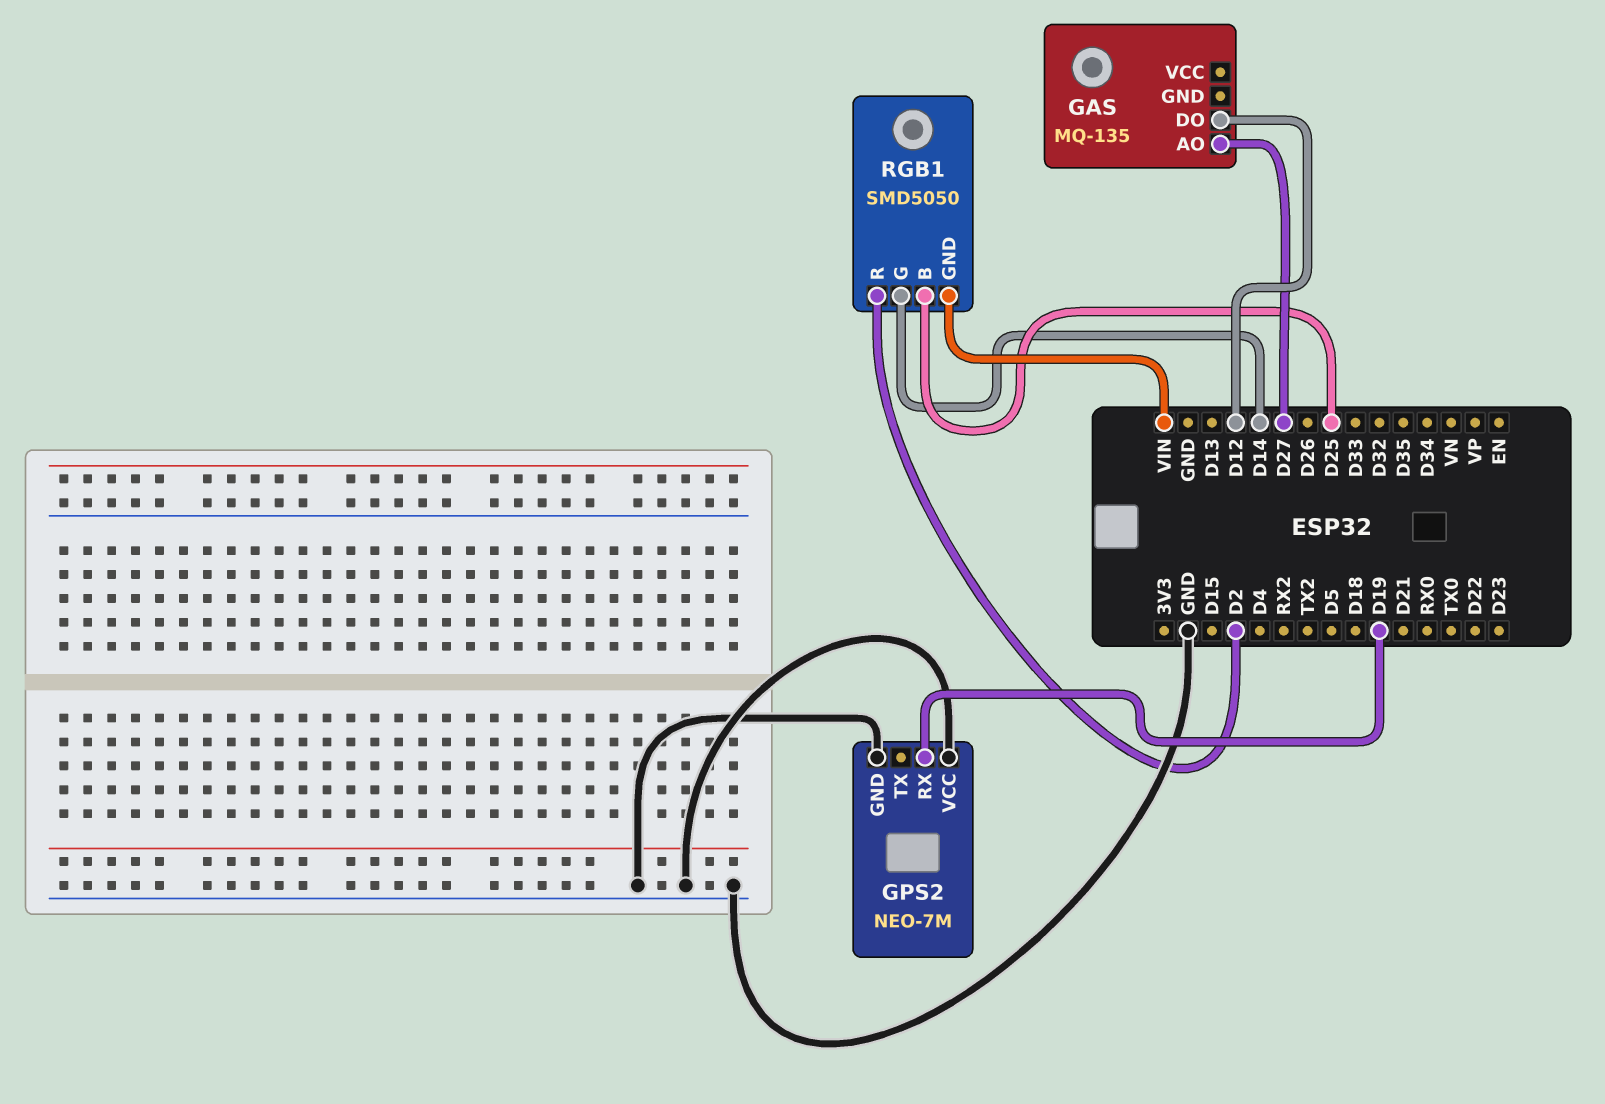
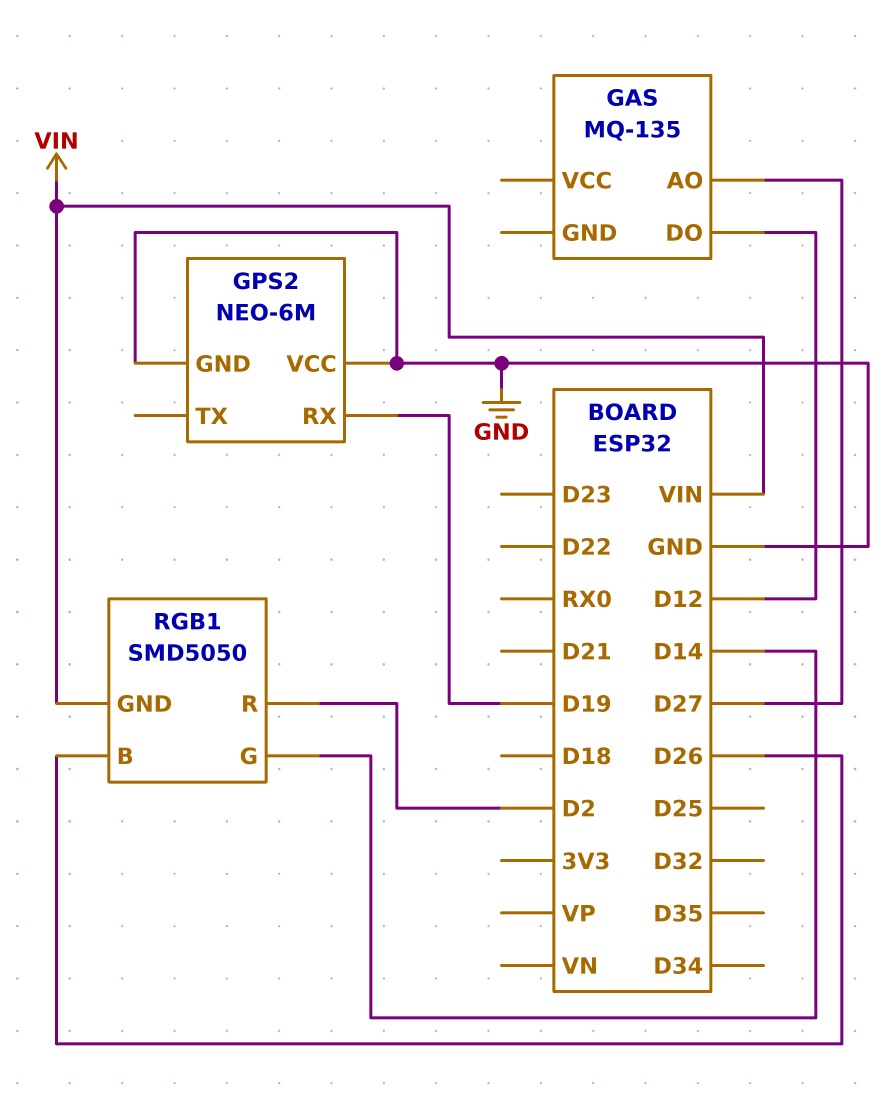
GPS2: NEO-7M -> NEO-6M
RGB1 pin B: D25 -> D26

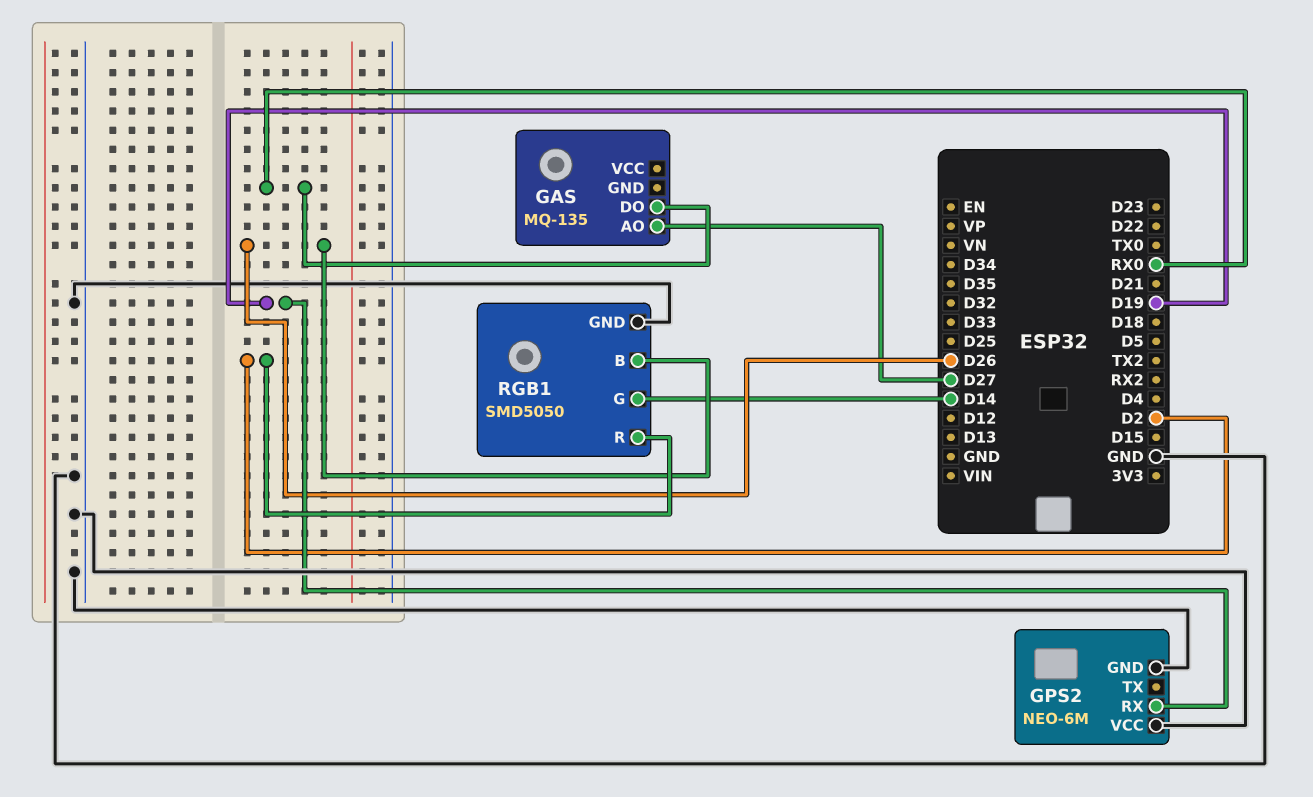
GAS pin DO: D12 -> RX0
RGB1 pin GND: VIN -> GND

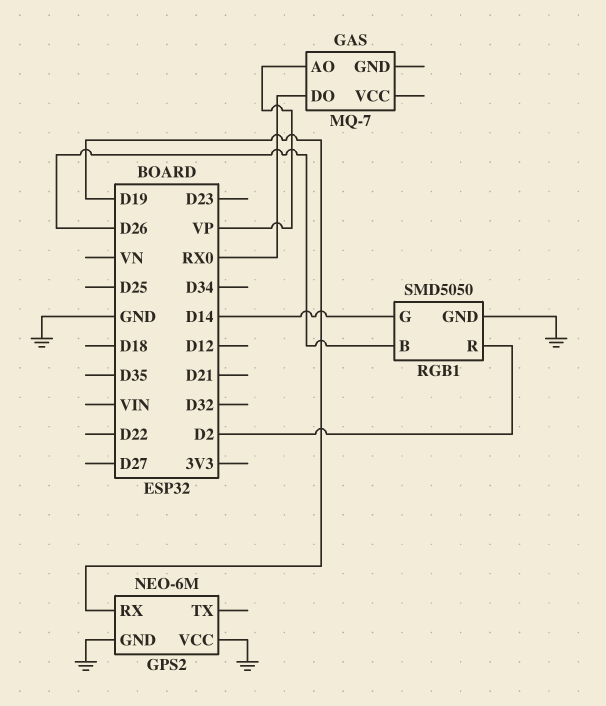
GAS: MQ-135 -> MQ-7
GAS pin AO: D27 -> VP

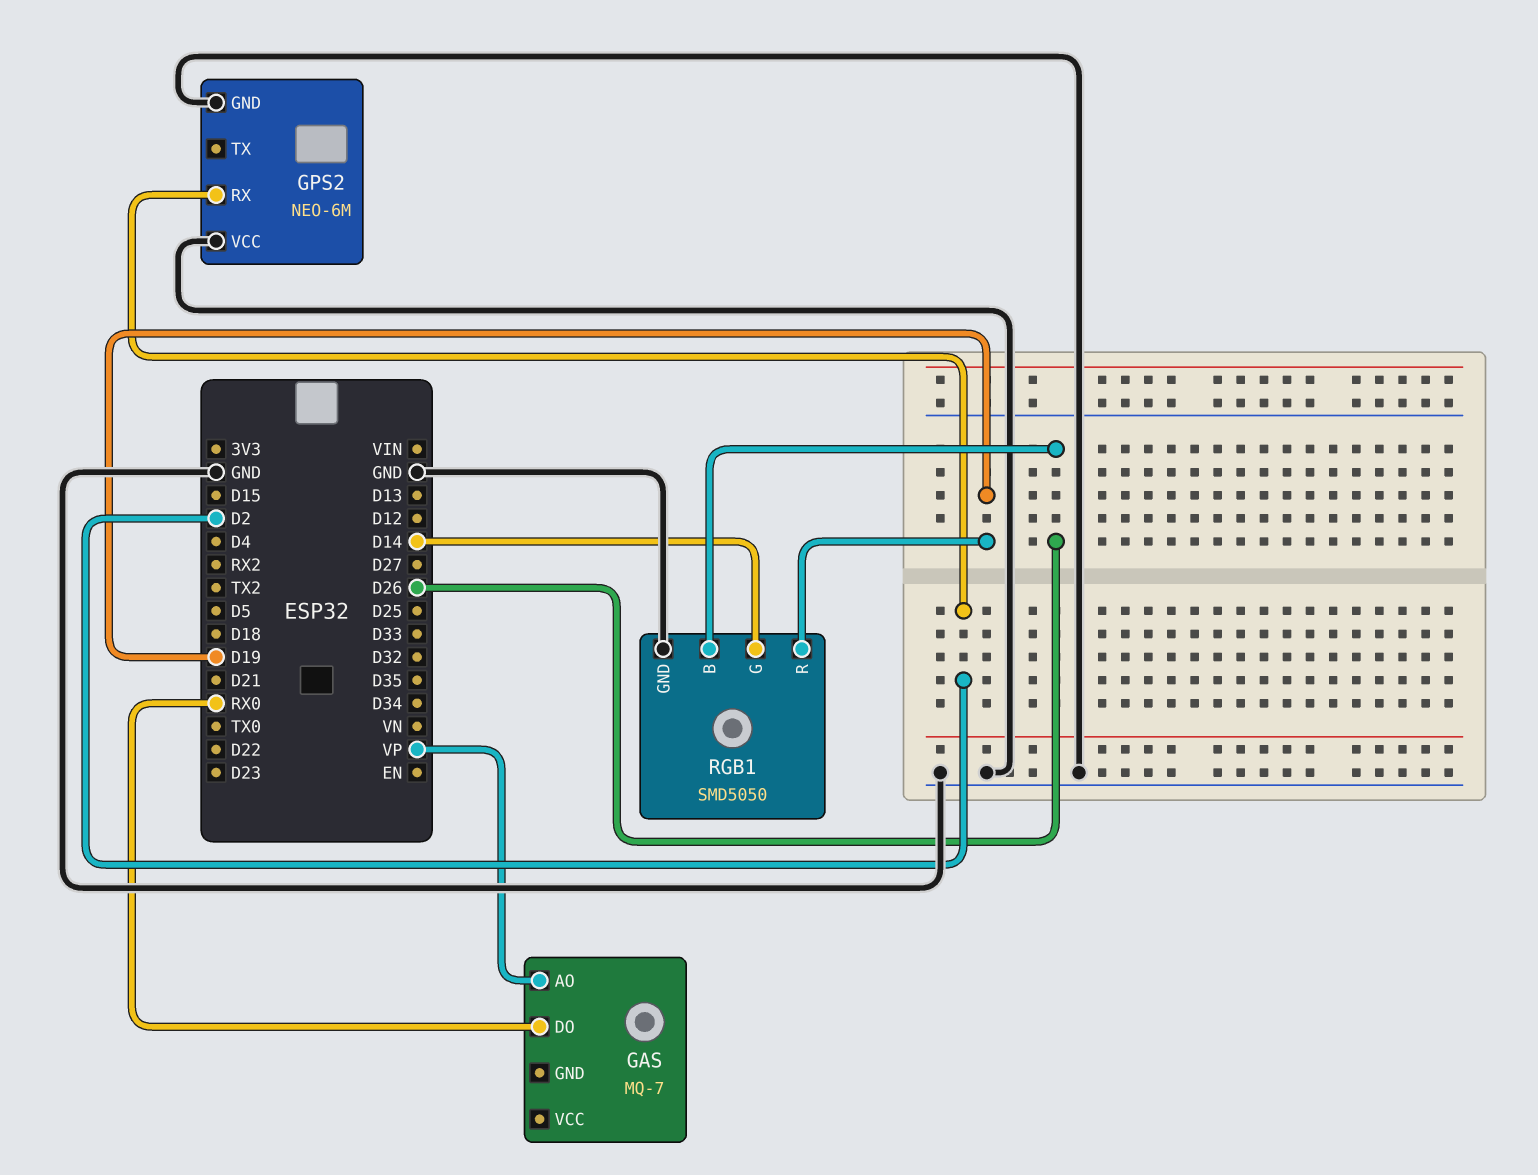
GPS2 pin RX: D19 -> D2
RGB1 pin R: D2 -> D19

